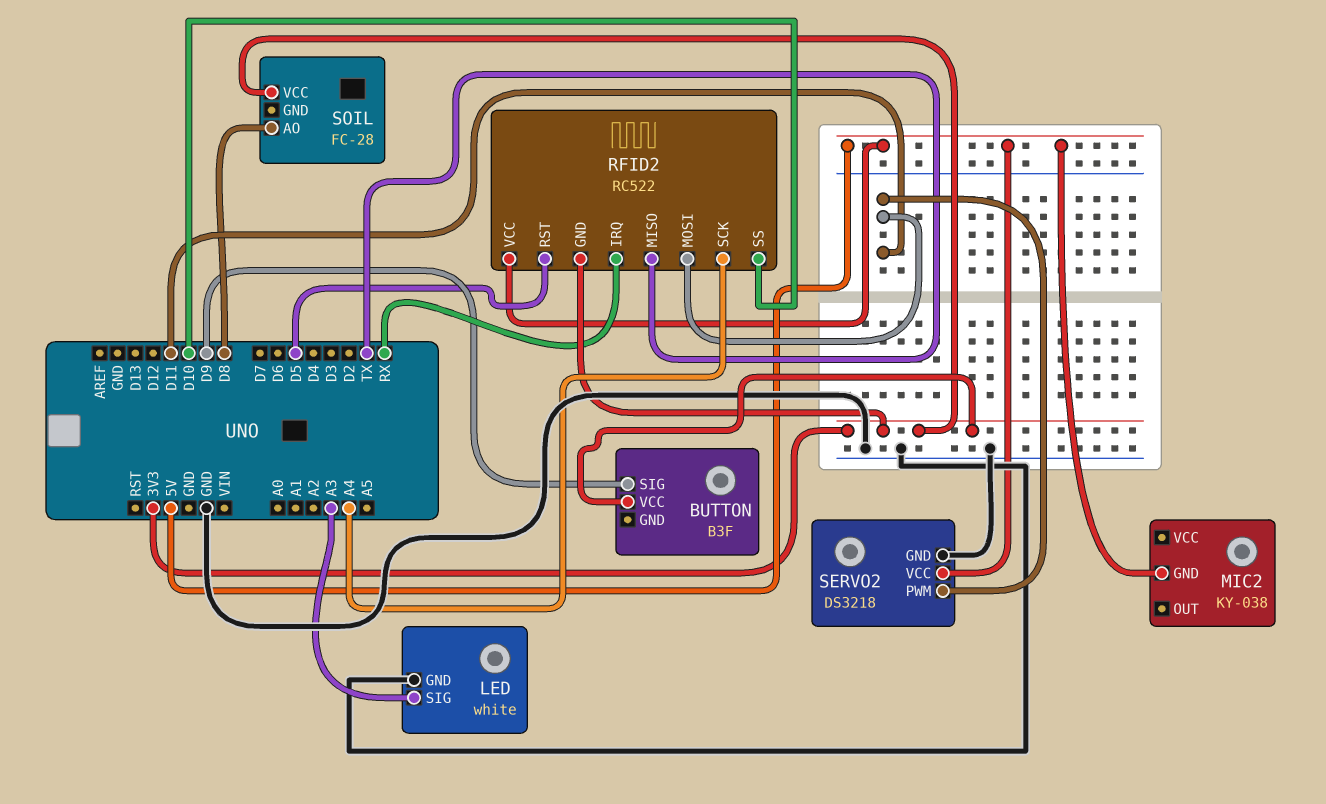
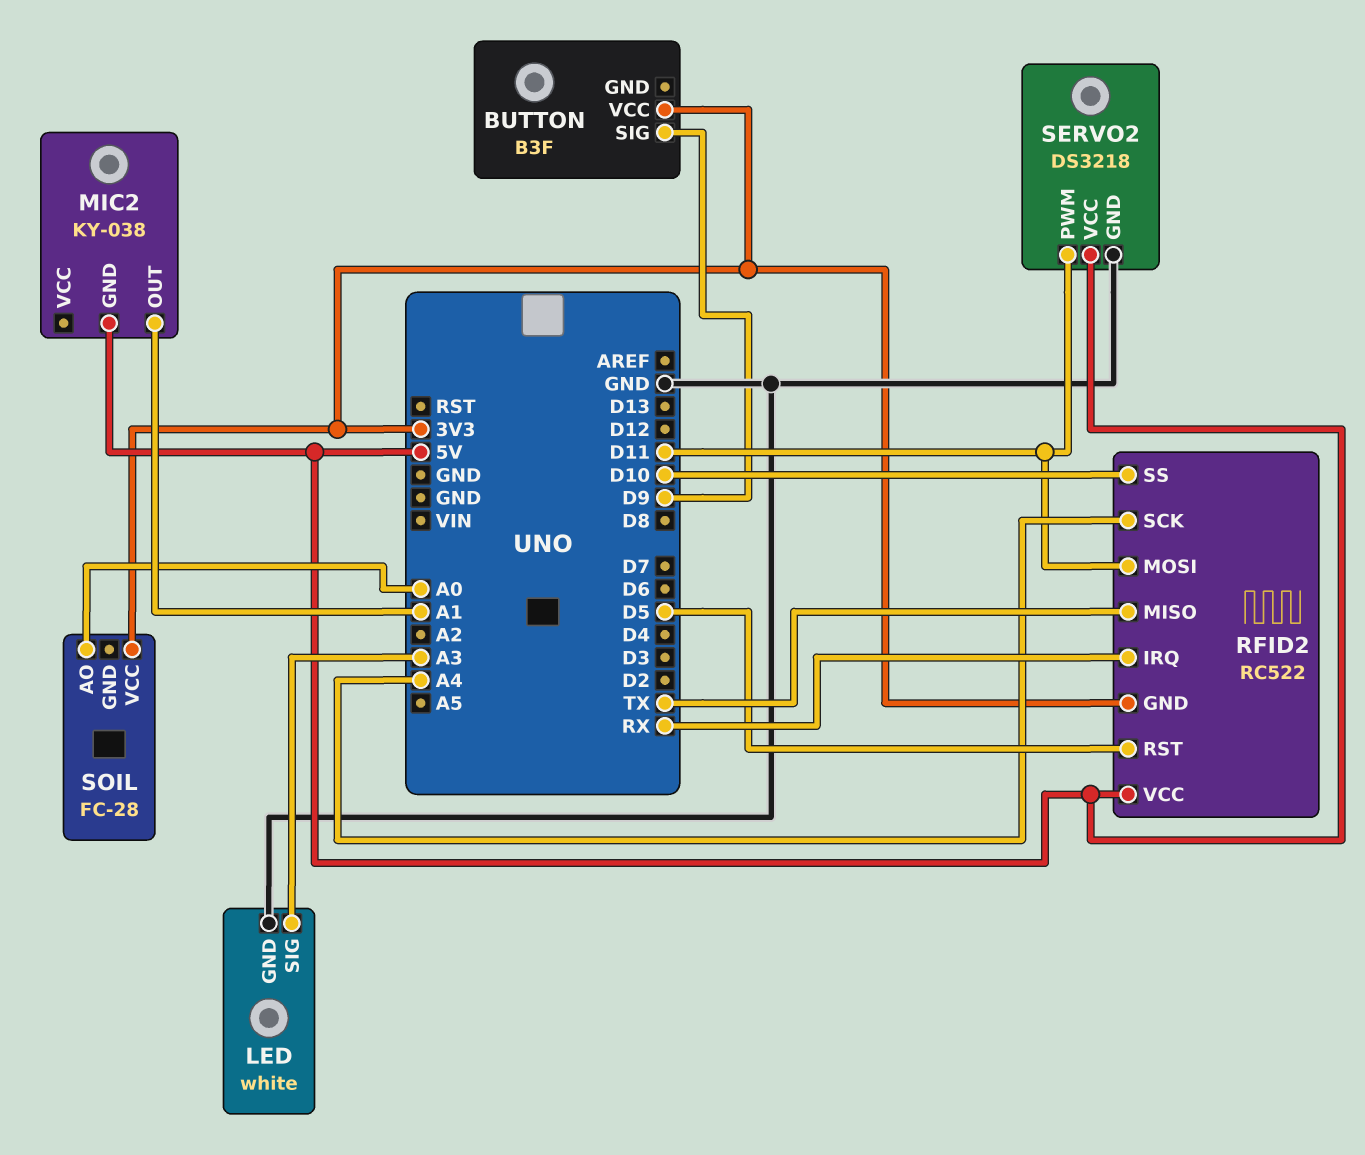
MIC2 pin OUT: none -> A1
SOIL pin AO: D8 -> A0

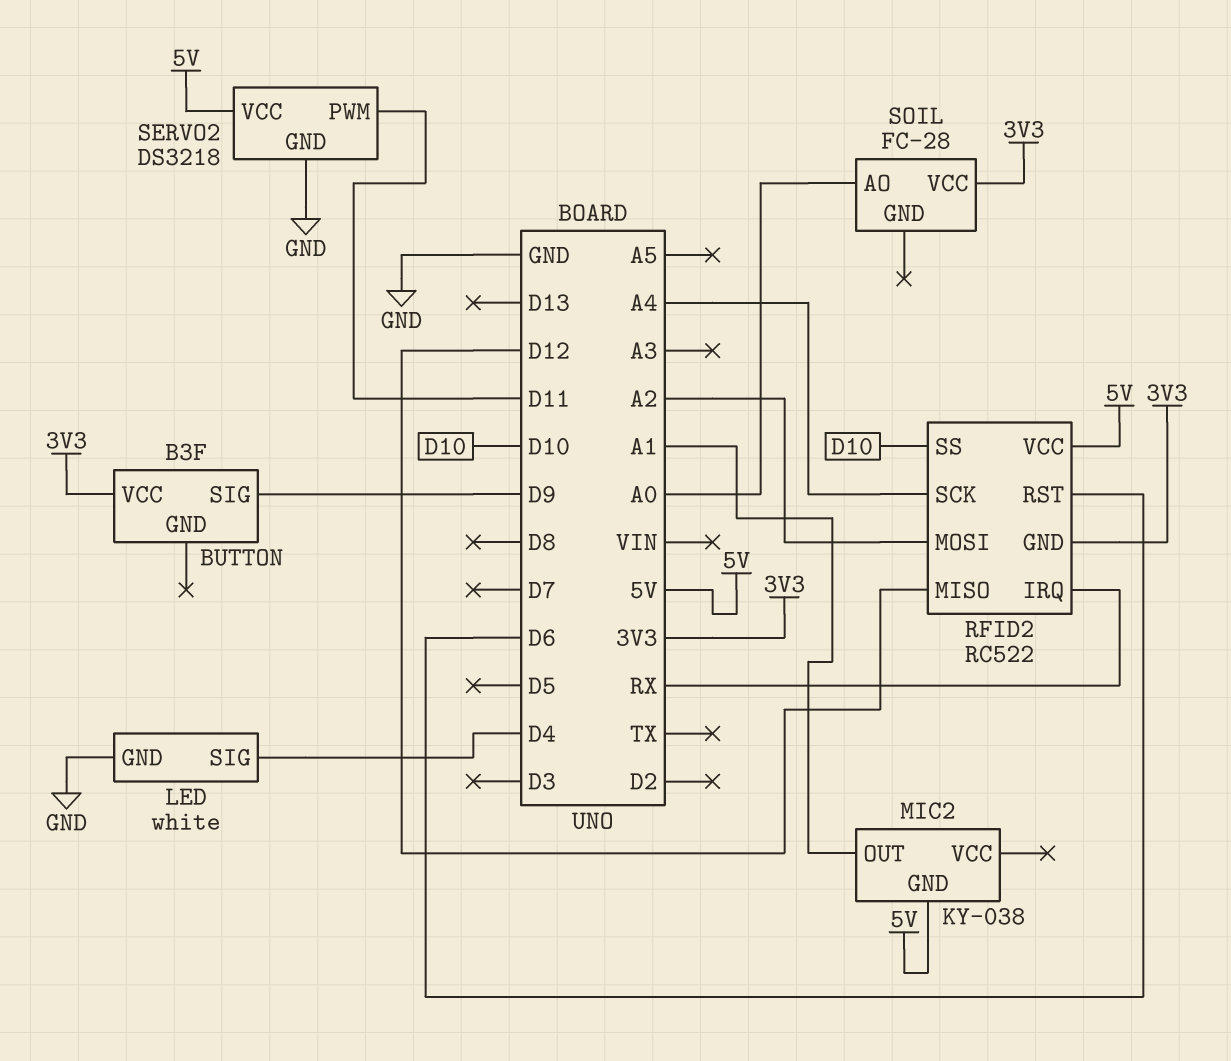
LED pin SIG: A3 -> D4
RFID2 pin MISO: TX -> D12
RFID2 pin MOSI: D11 -> A2
RFID2 pin RST: D5 -> D6

